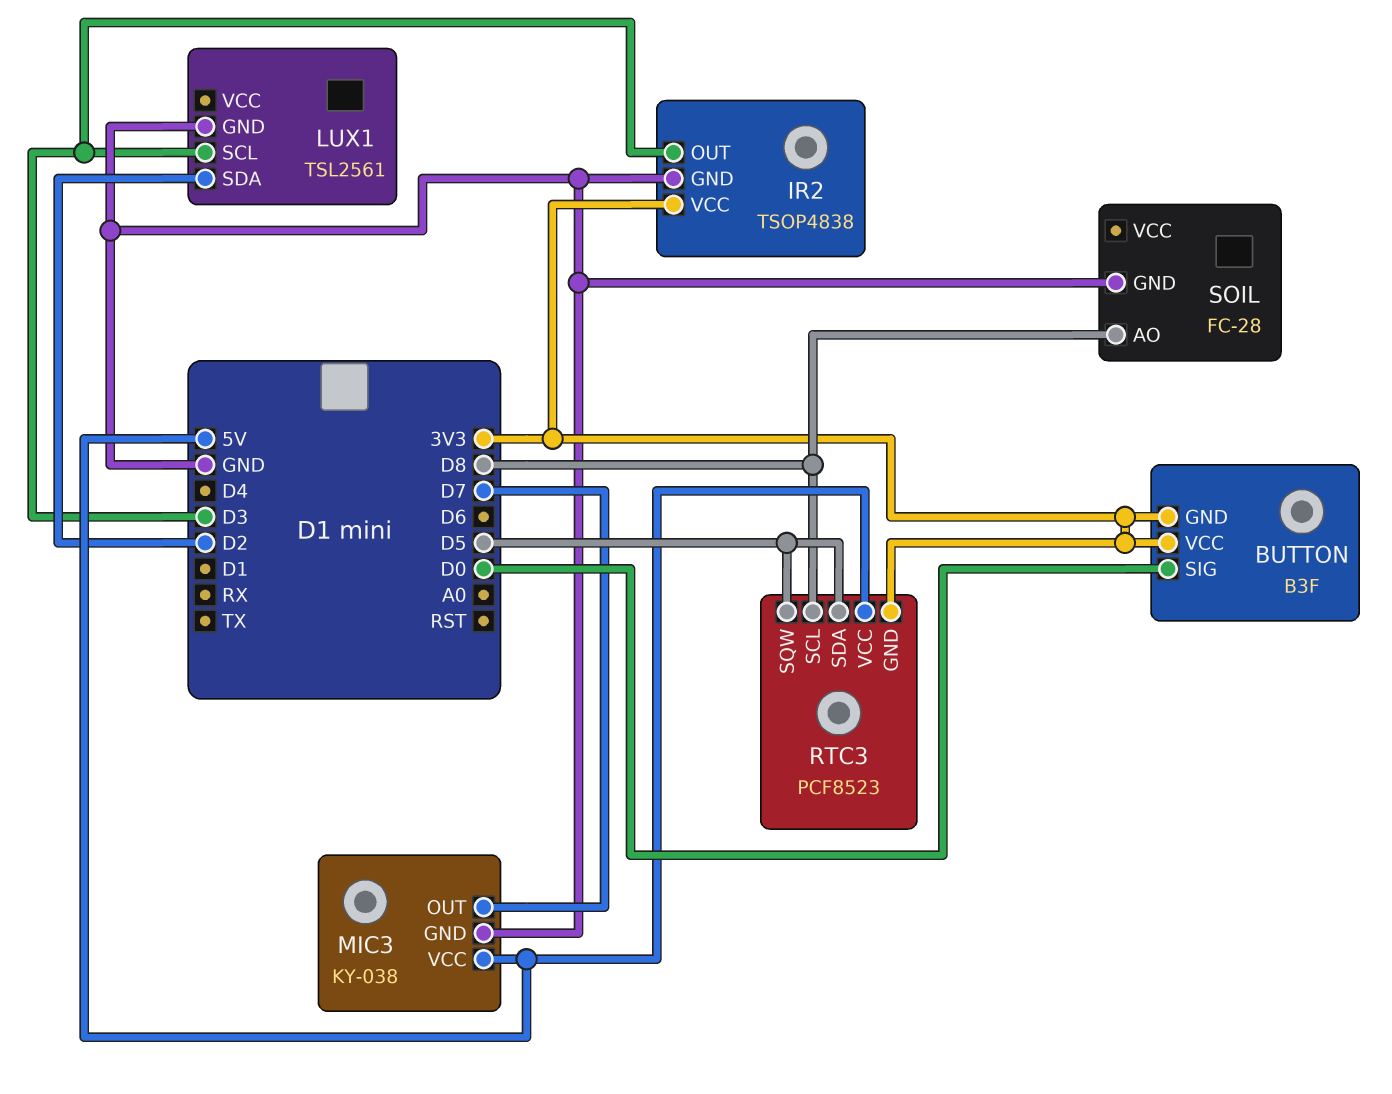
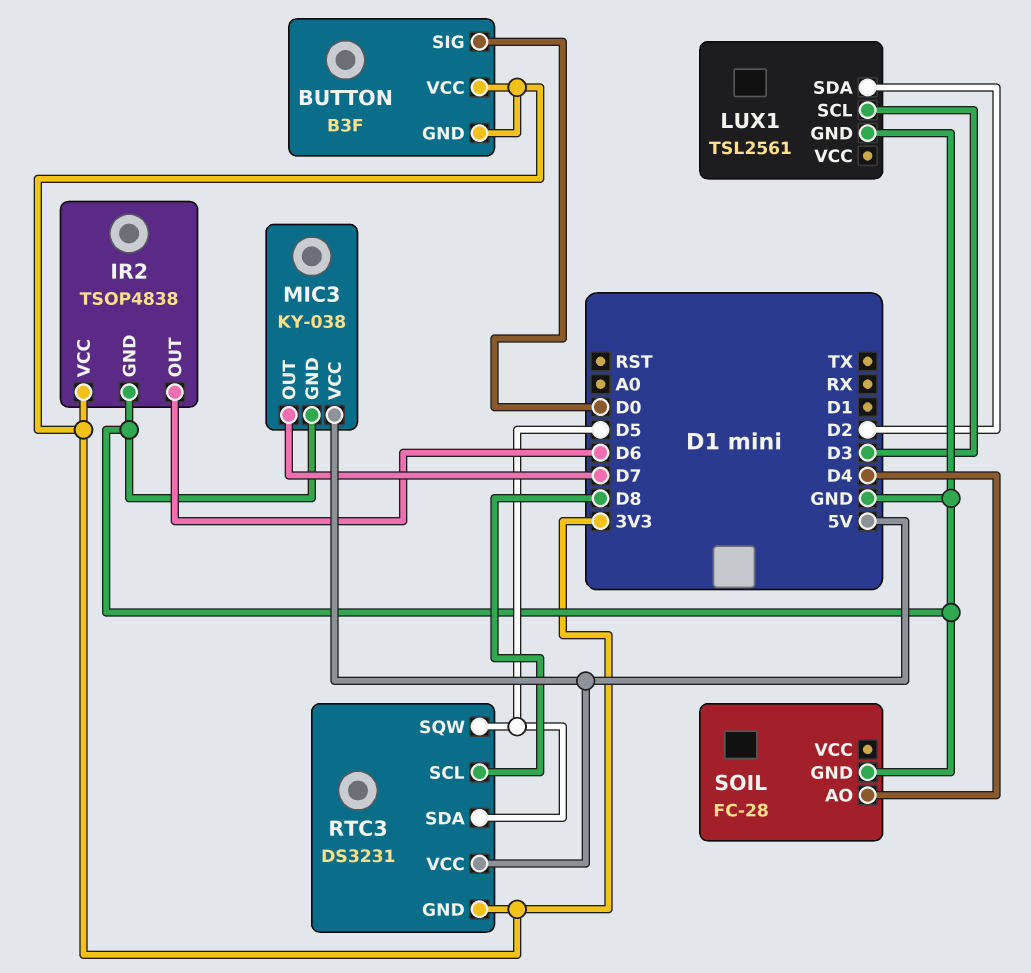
IR2 pin OUT: D3 -> D6
RTC3: PCF8523 -> DS3231
SOIL pin AO: D8 -> D4

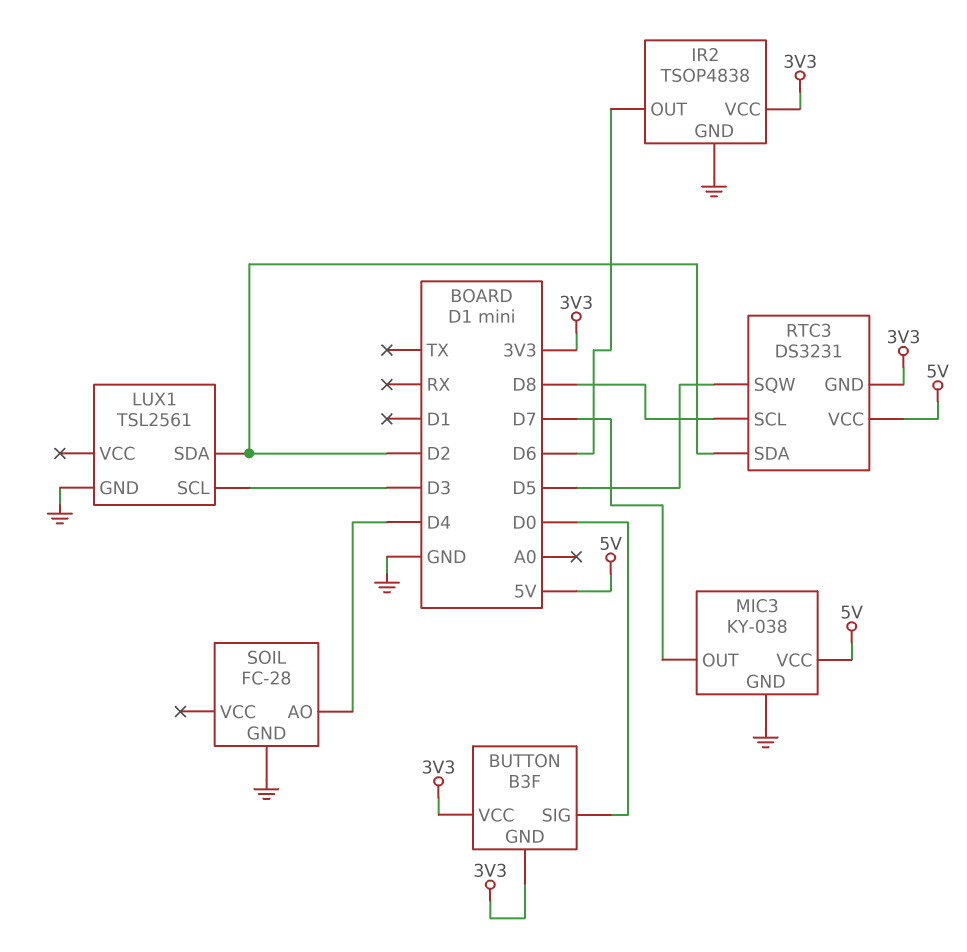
RTC3 pin SDA: D5 -> D2

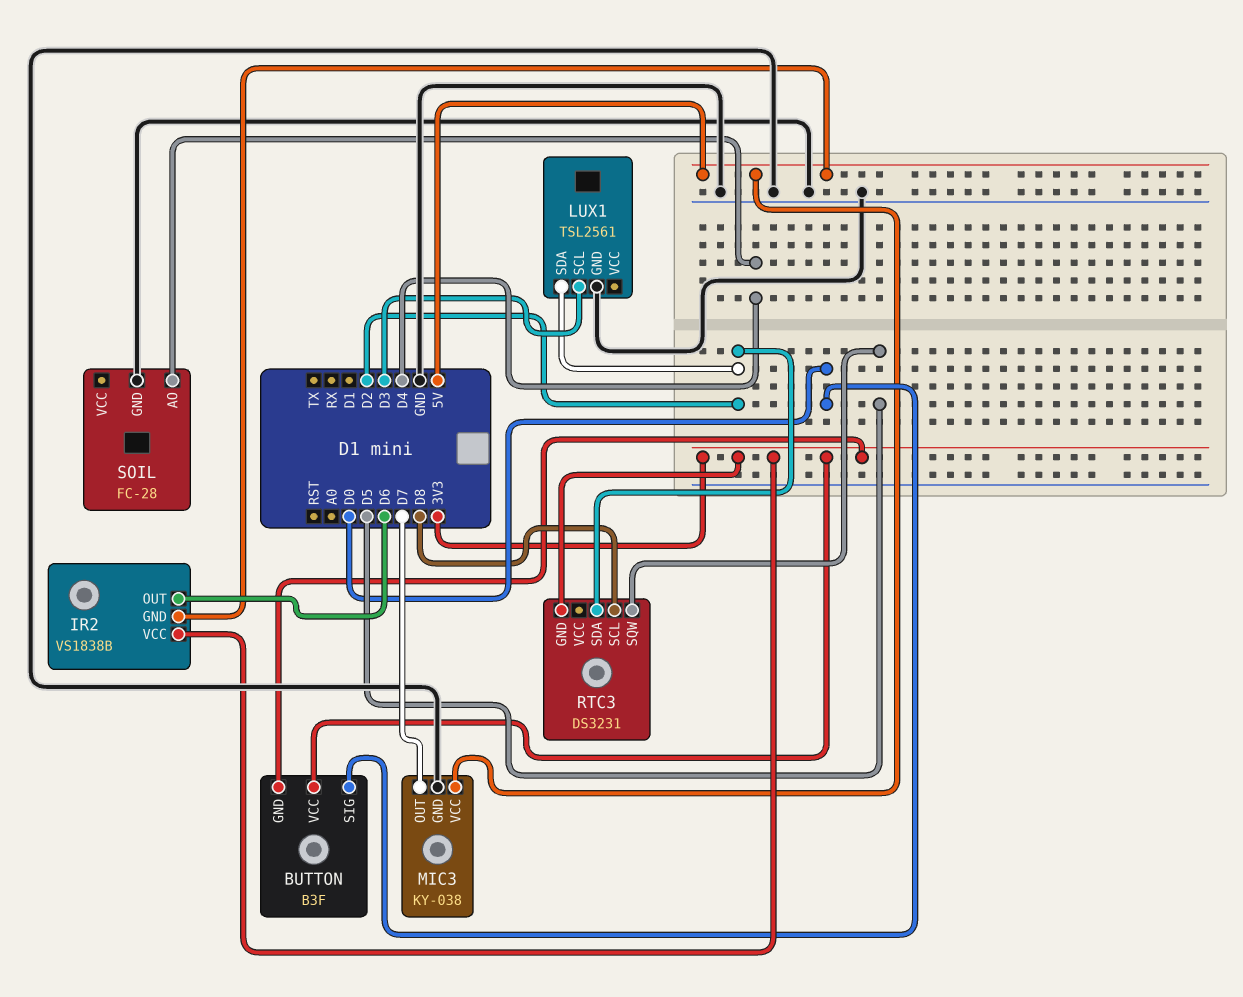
IR2: TSOP4838 -> VS1838B
IR2 pin GND: GND -> 5V
RTC3 pin VCC: 5V -> none

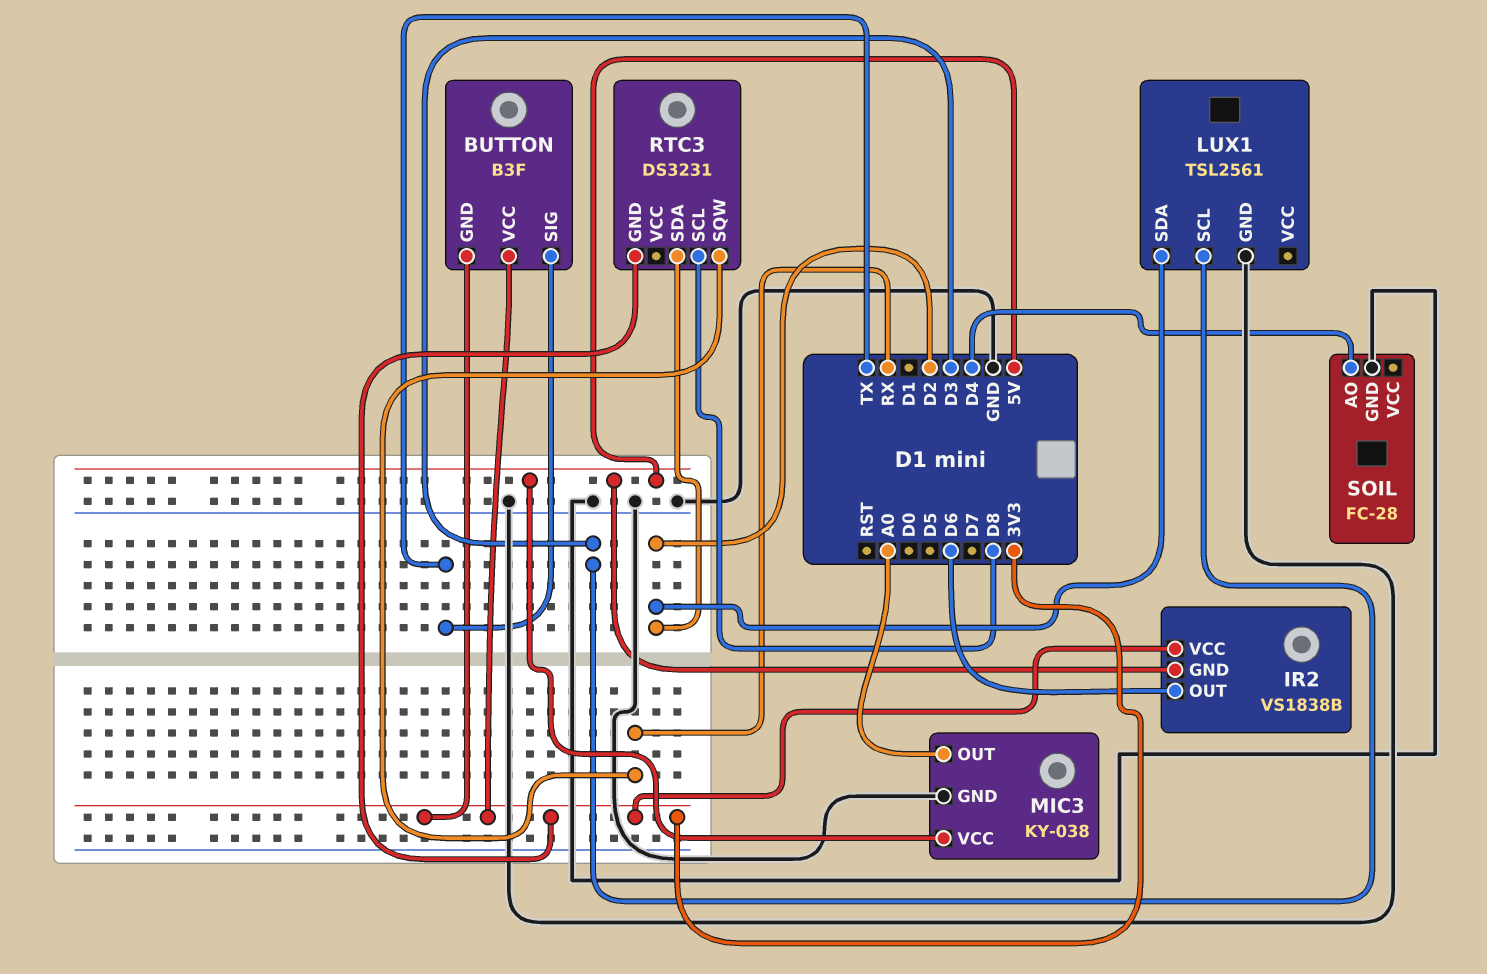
BUTTON pin SIG: D0 -> TX
MIC3 pin OUT: D7 -> A0
RTC3 pin SQW: D5 -> RX

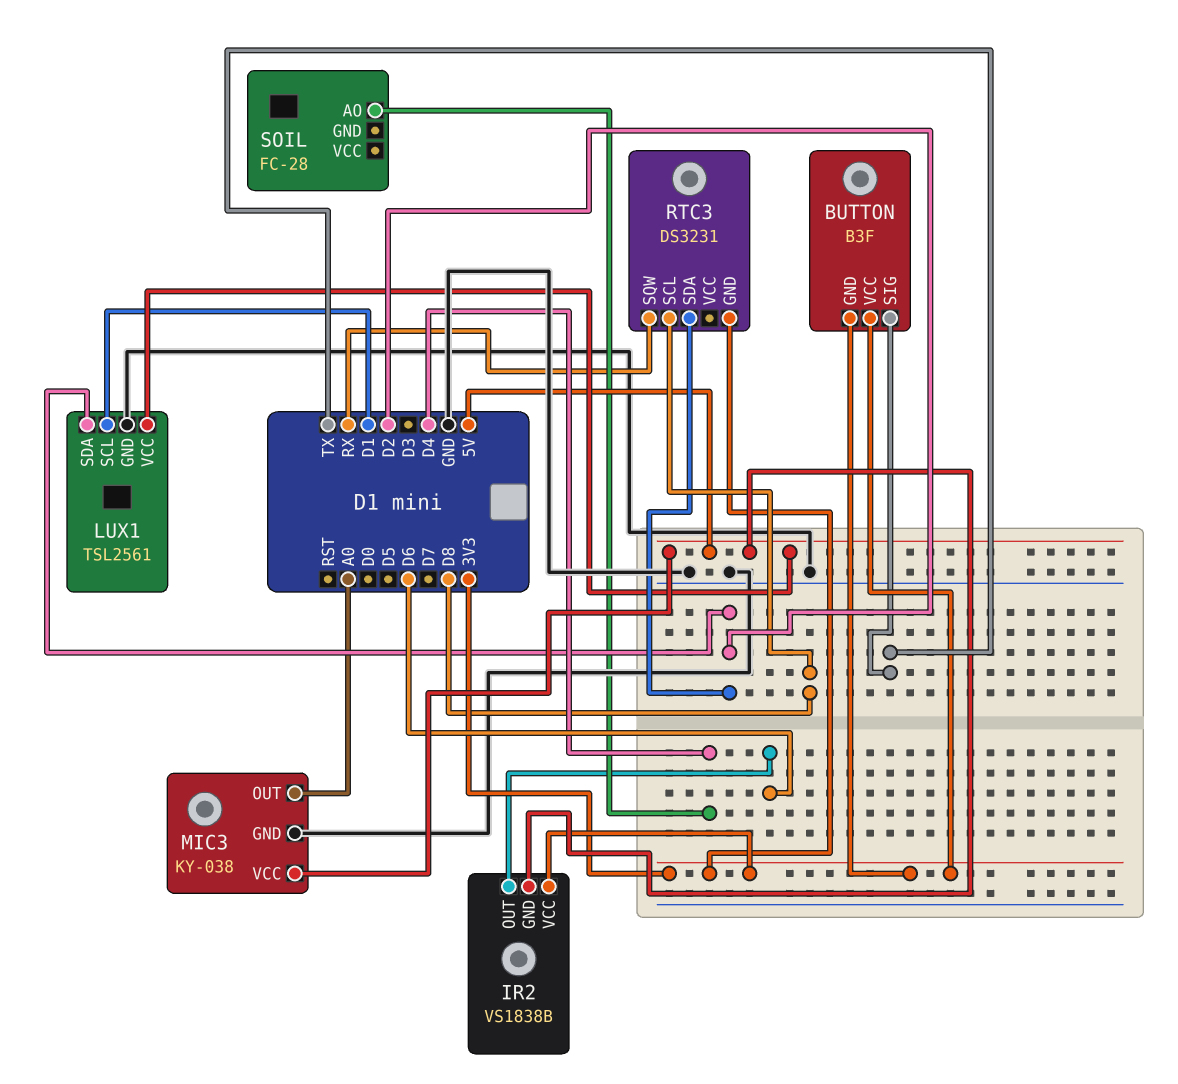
LUX1 pin SCL: D3 -> D1
LUX1 pin VCC: none -> 5V
SOIL pin GND: GND -> none

